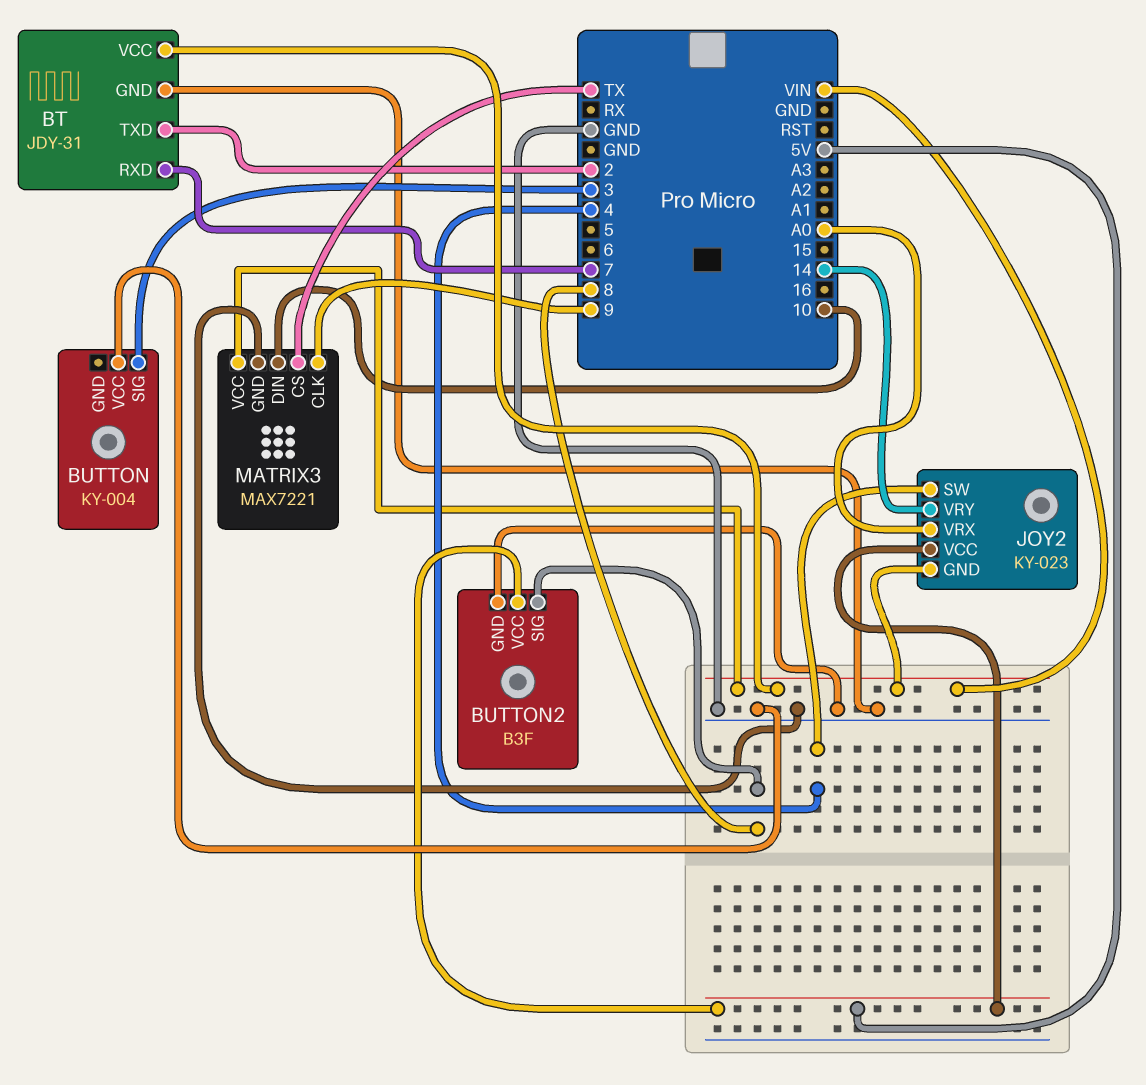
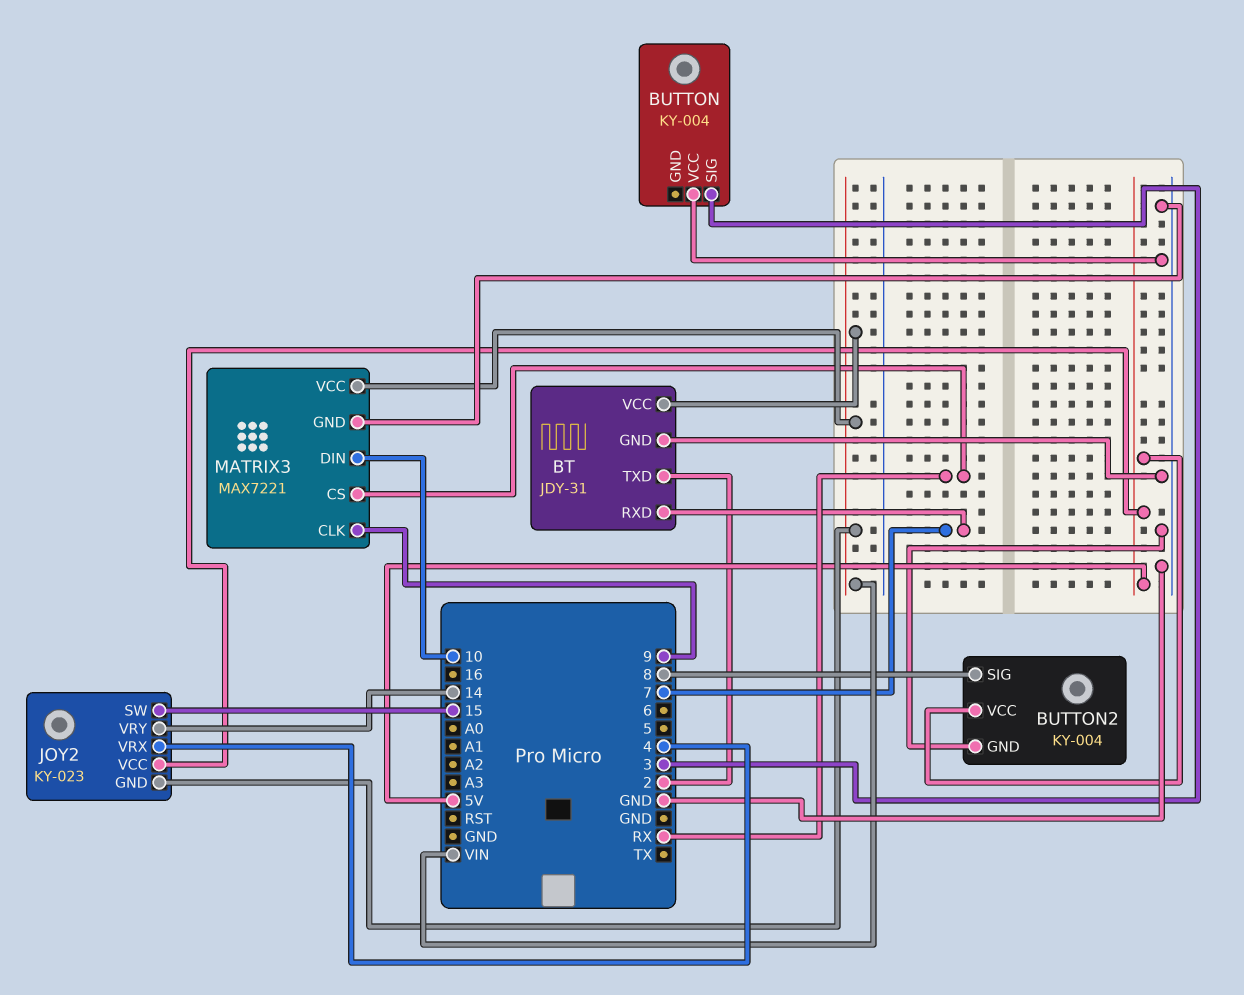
BUTTON2: B3F -> KY-004
JOY2 pin SW: 4 -> 15
JOY2 pin VRX: A0 -> 4
MATRIX3 pin CS: TX -> RX

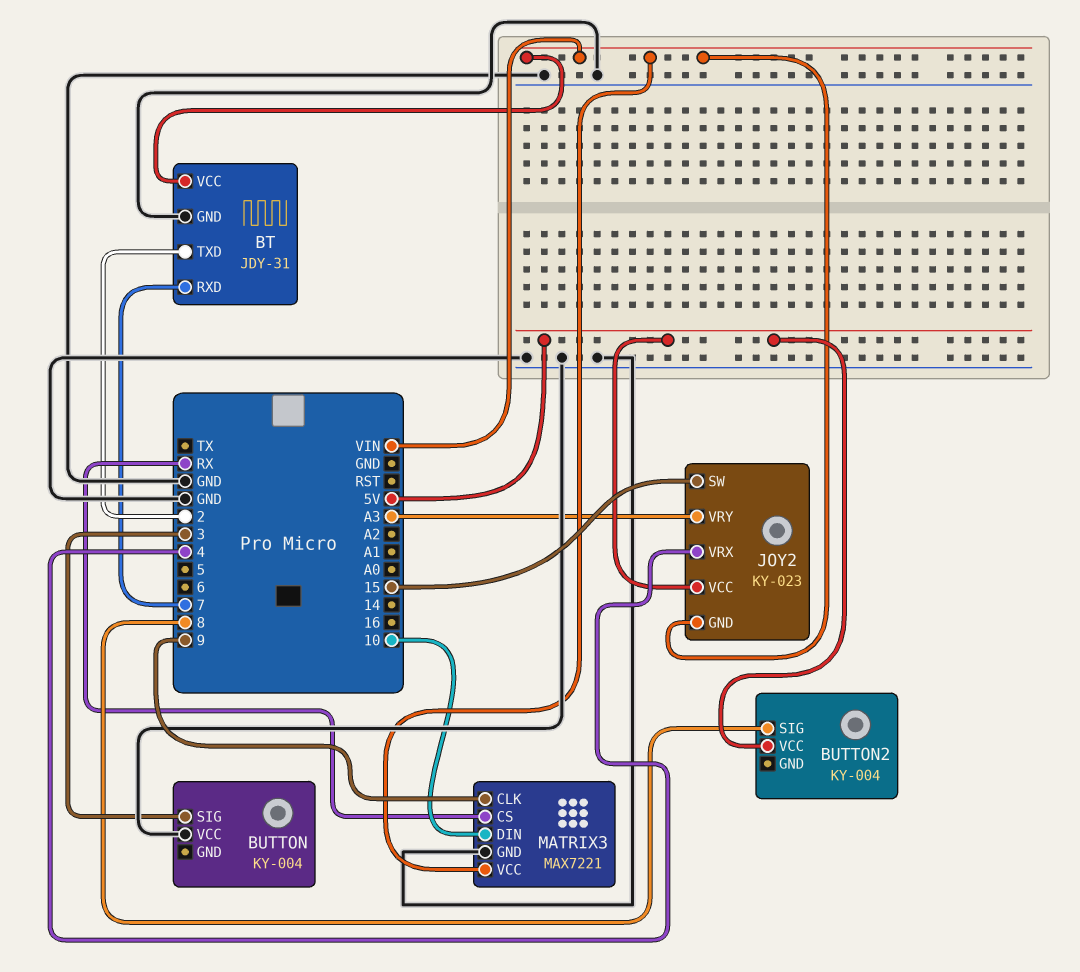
BUTTON2 pin GND: GND -> none
JOY2 pin VRY: 14 -> A3

